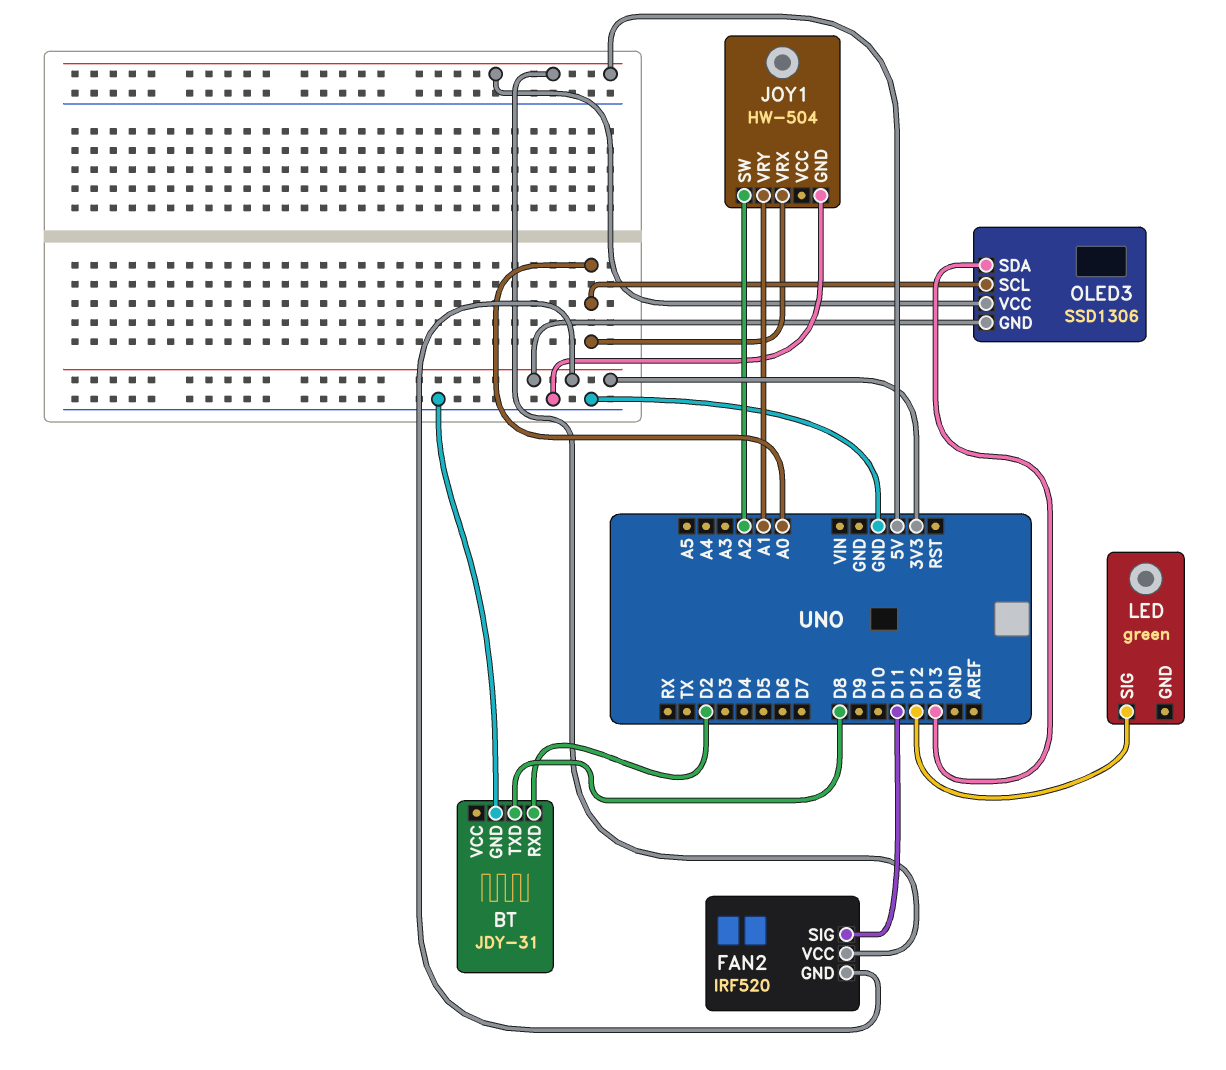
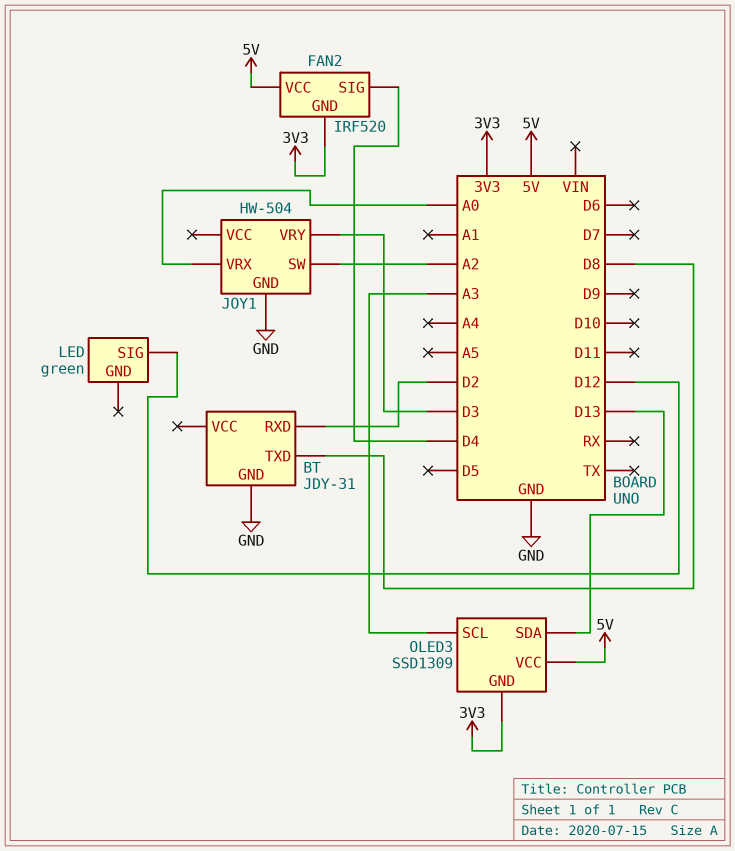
FAN2 pin SIG: D11 -> D4
JOY1 pin VRY: A1 -> D3
OLED3: SSD1306 -> SSD1309
OLED3 pin SCL: A0 -> A3

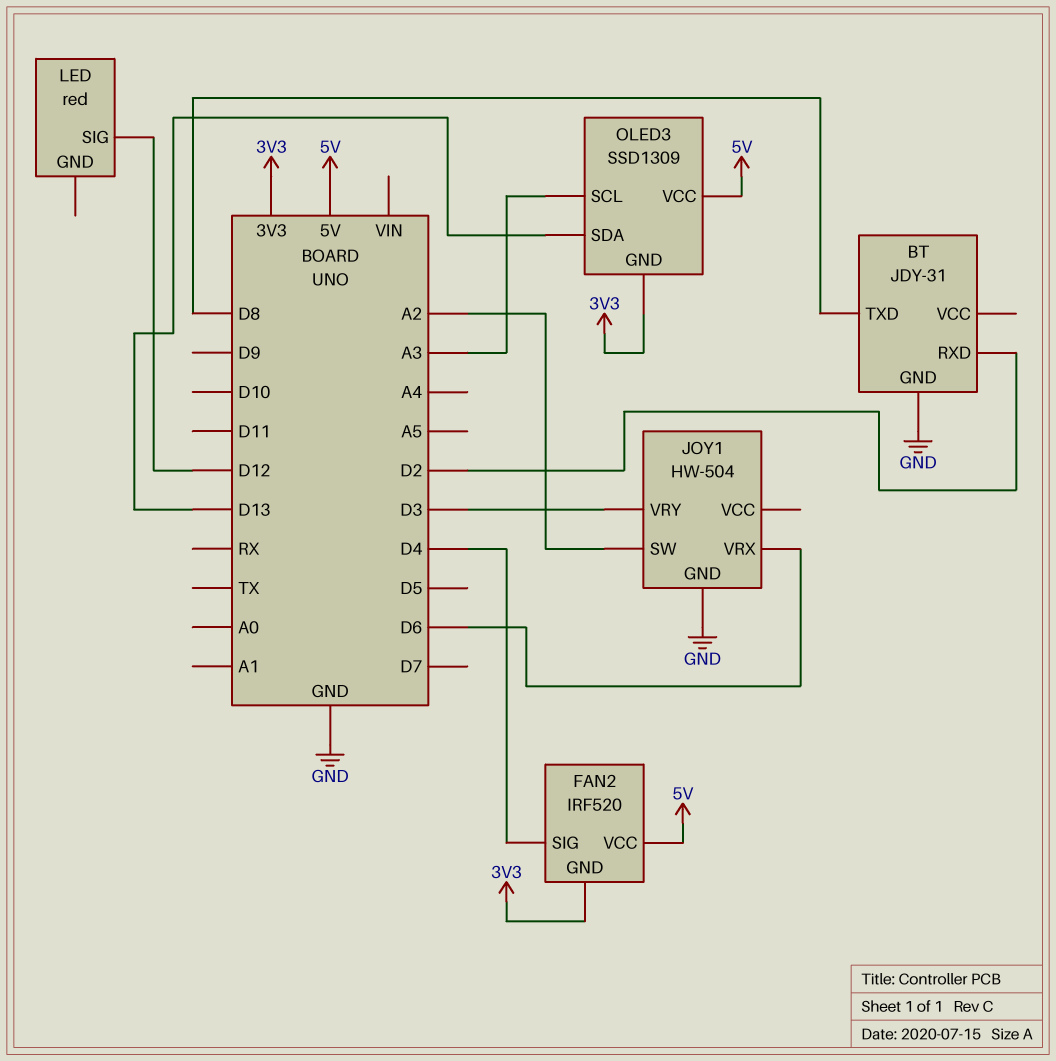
JOY1 pin VRX: A0 -> D6
LED: green -> red

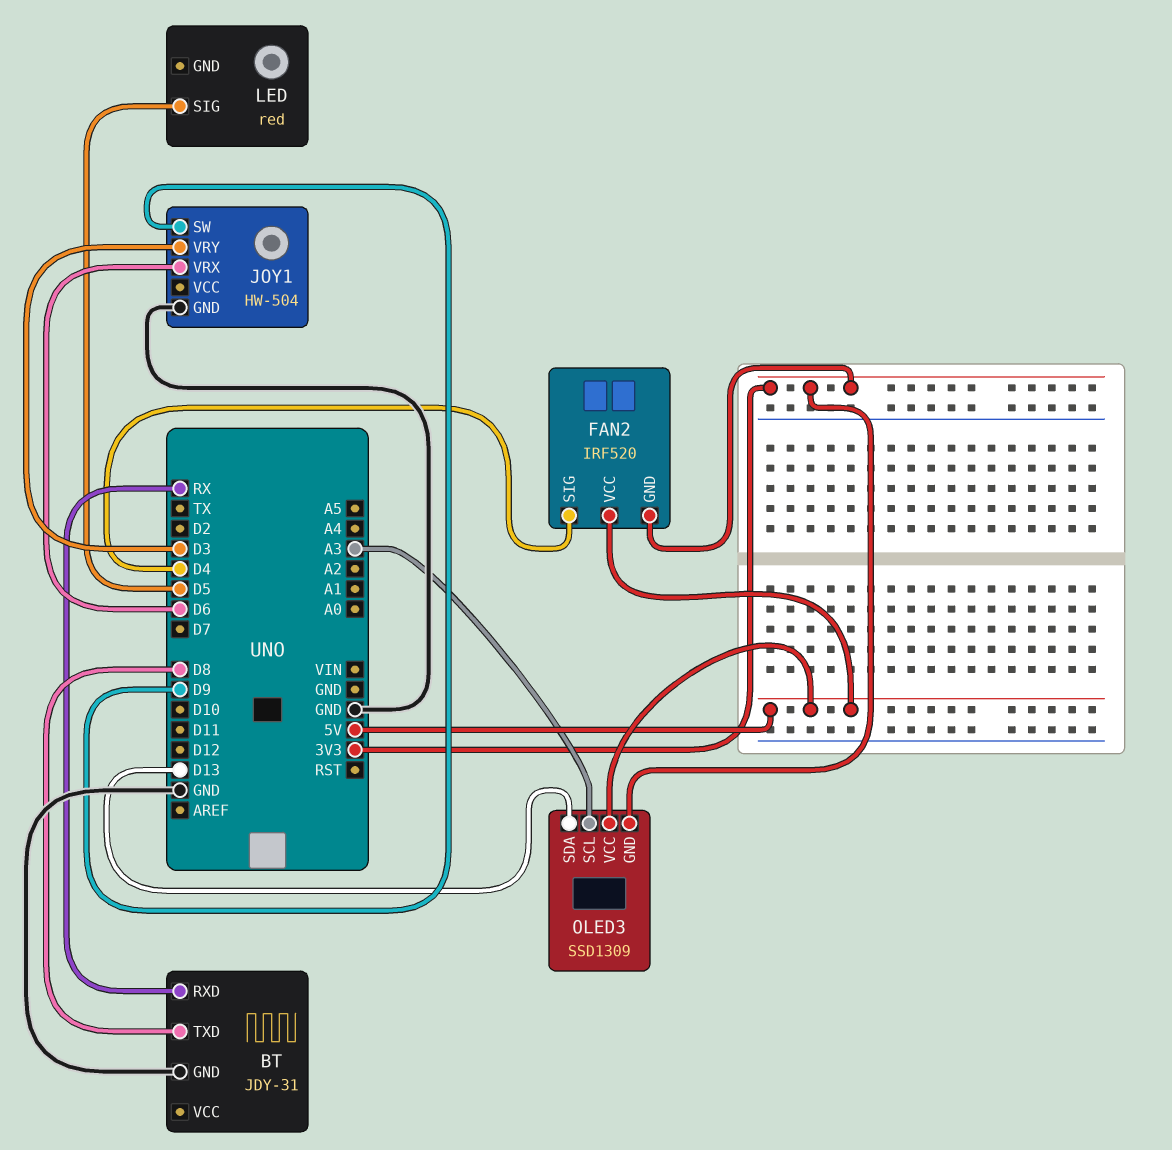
BT pin RXD: D2 -> RX
JOY1 pin SW: A2 -> D9
LED pin SIG: D12 -> D5

